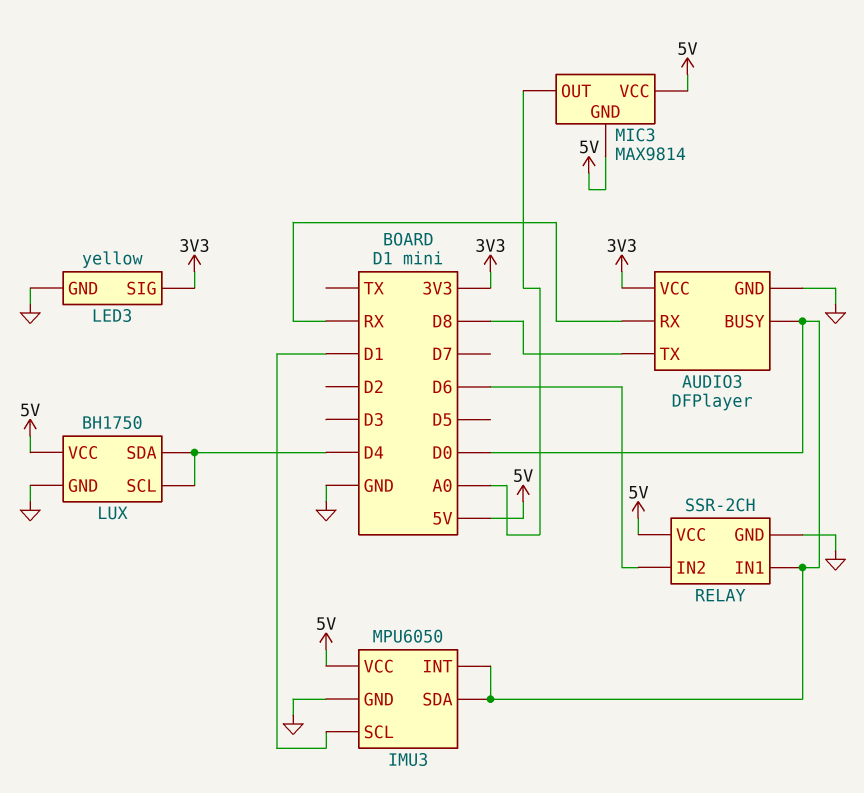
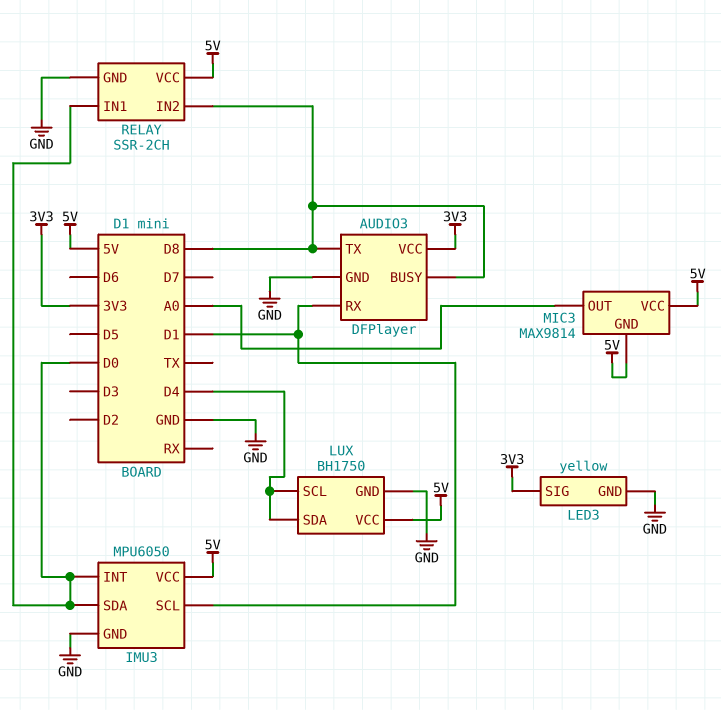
AUDIO3 pin BUSY: D0 -> D8
AUDIO3 pin RX: RX -> D1
RELAY pin IN2: D6 -> D8

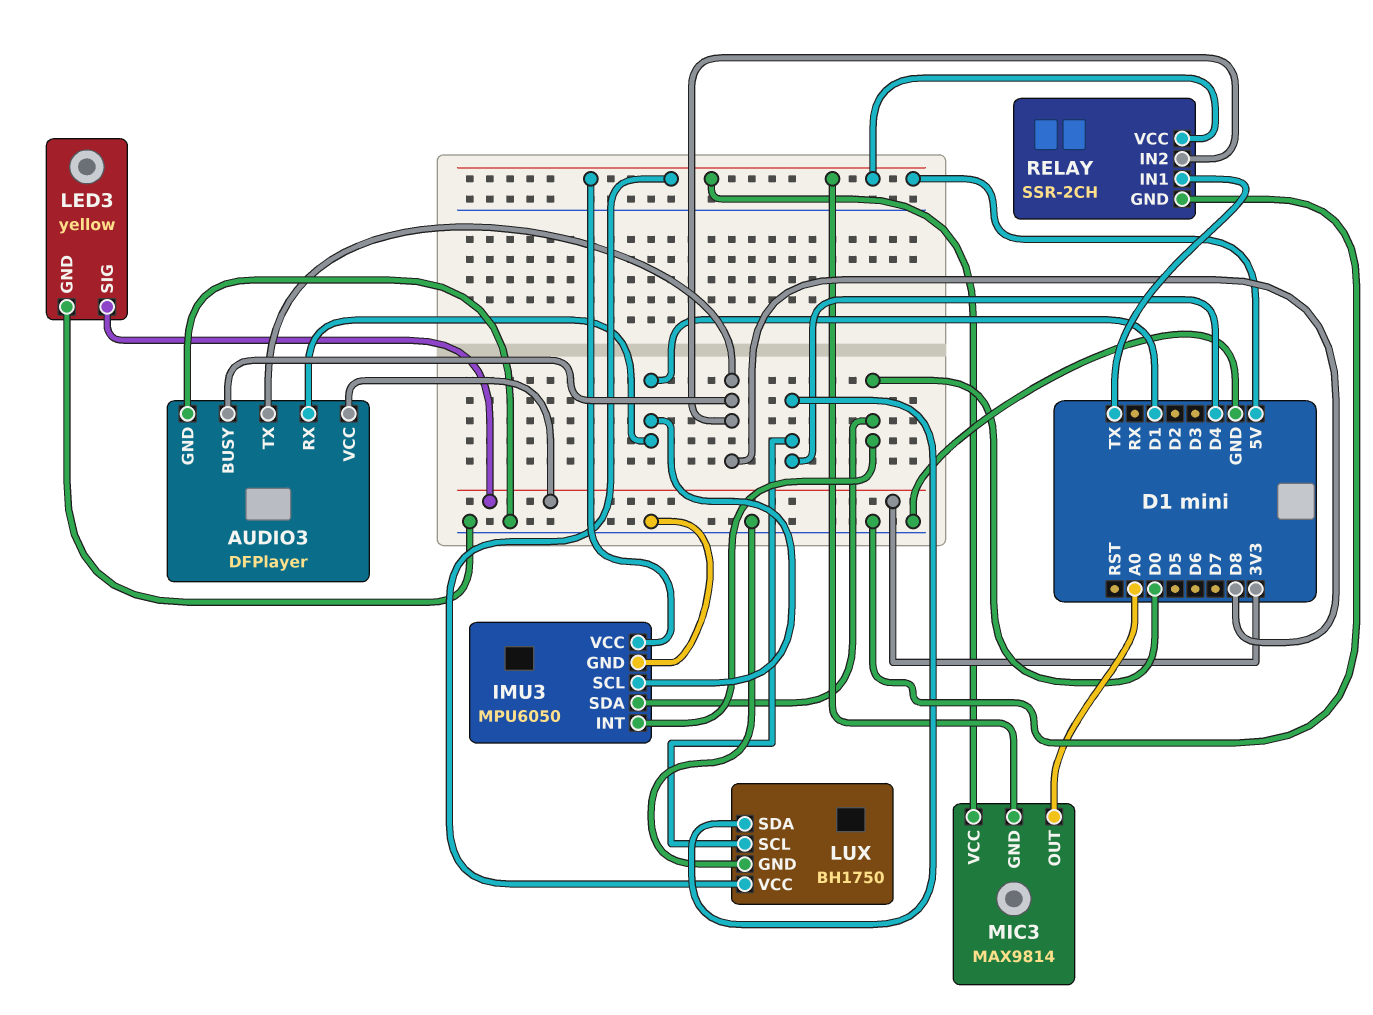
RELAY pin IN1: D0 -> TX

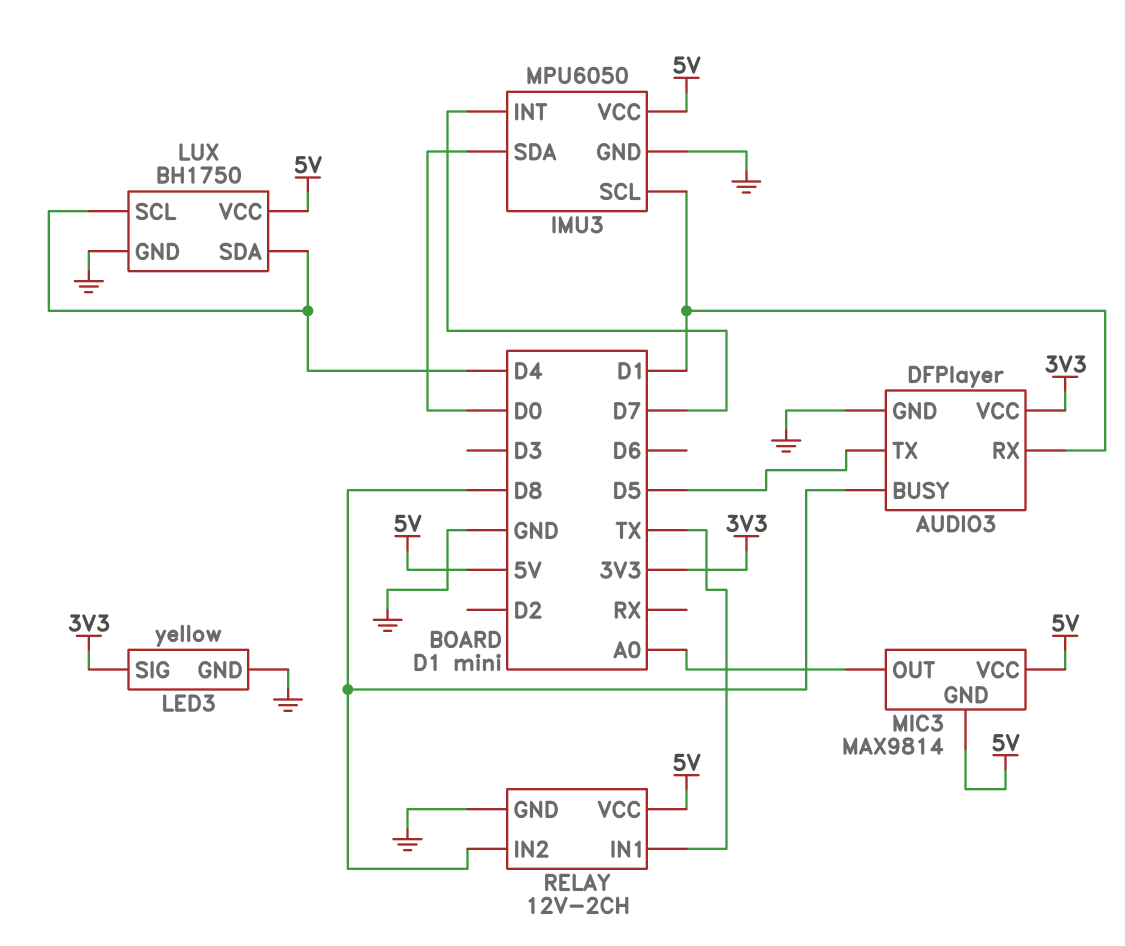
AUDIO3 pin TX: D8 -> D5
IMU3 pin INT: D0 -> D7
RELAY: SSR-2CH -> 12V-2CH

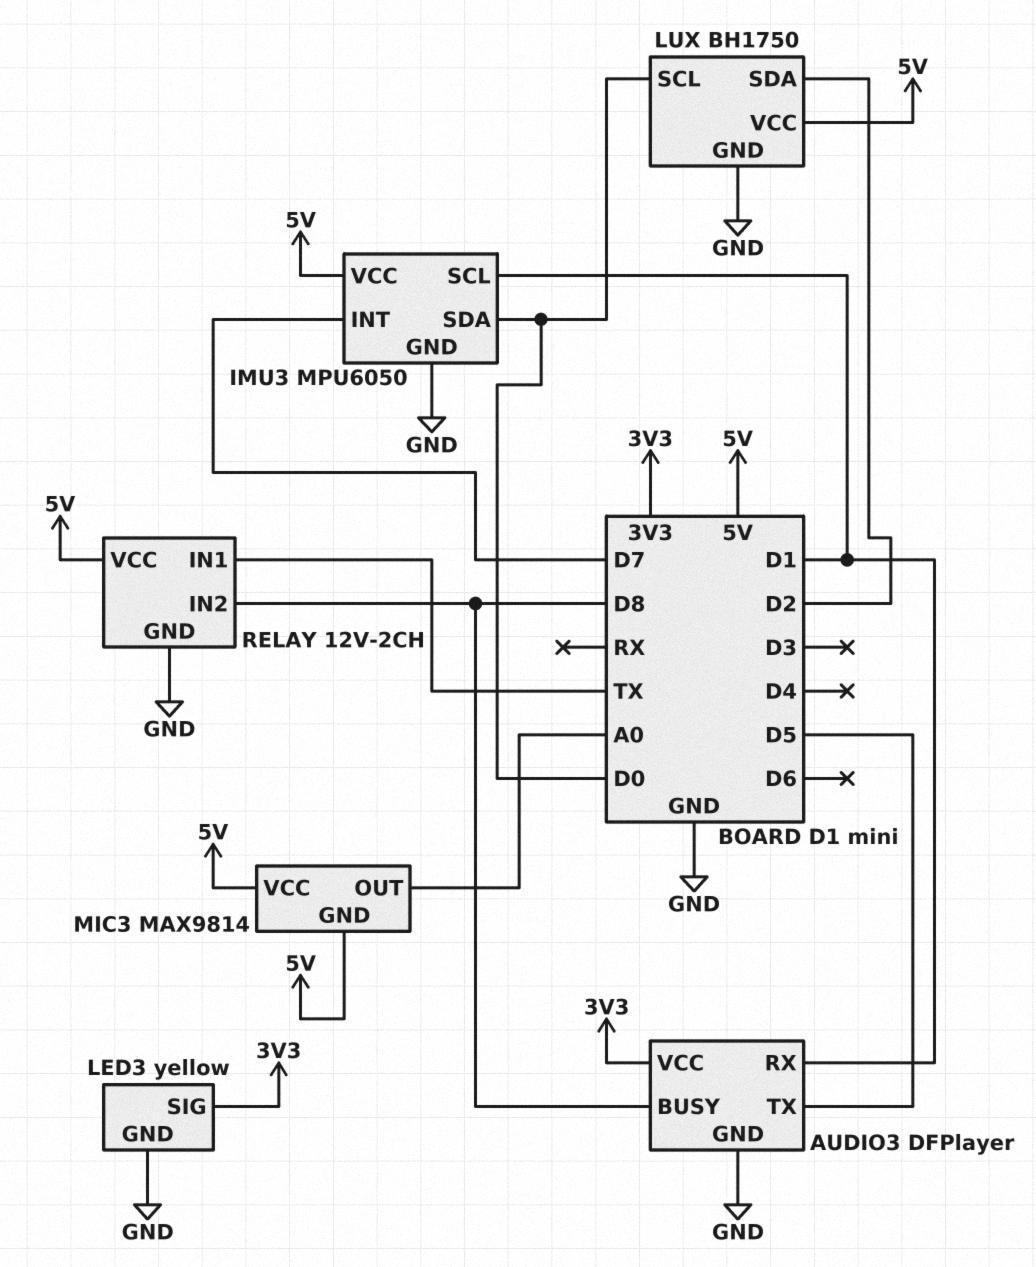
LUX pin SCL: D4 -> D0
LUX pin SDA: D4 -> D2

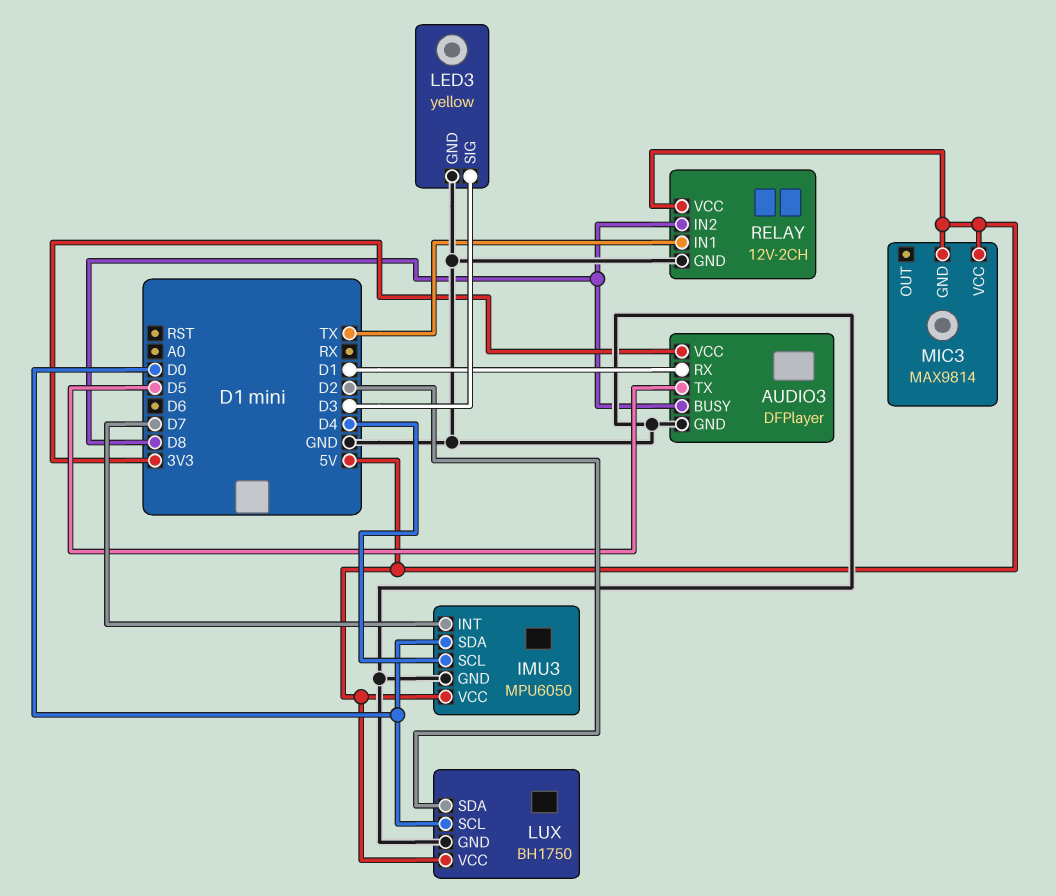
IMU3 pin SCL: D1 -> D4
LED3 pin SIG: 3V3 -> D3
MIC3 pin OUT: A0 -> none

